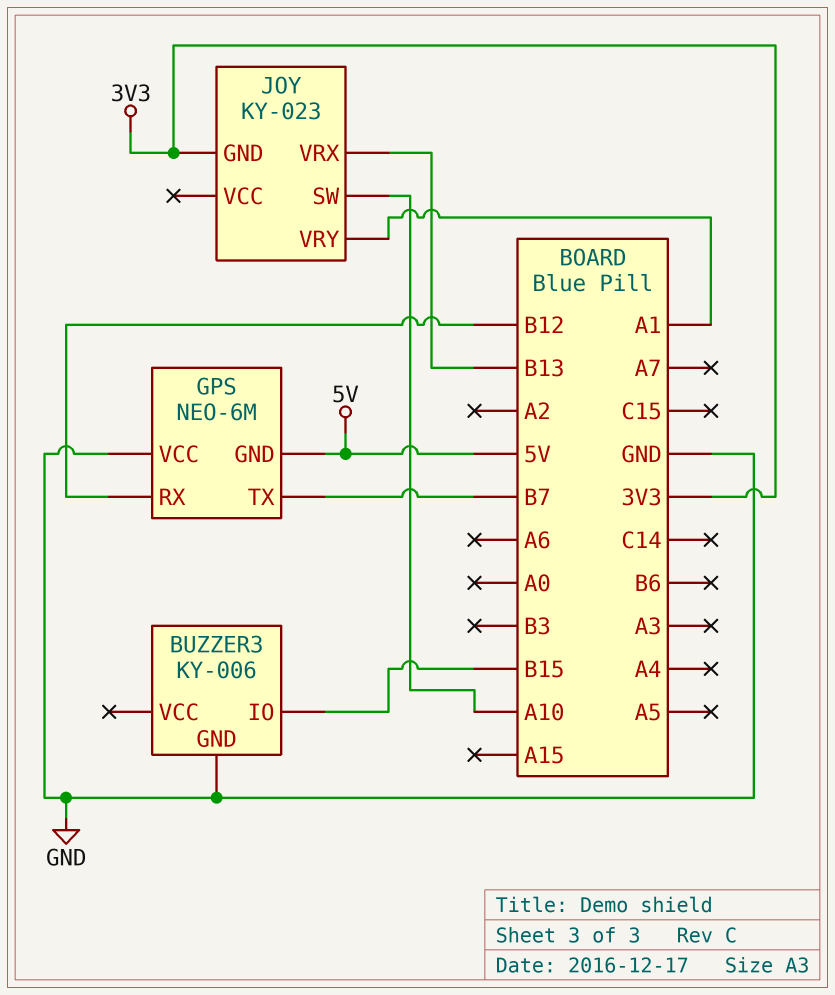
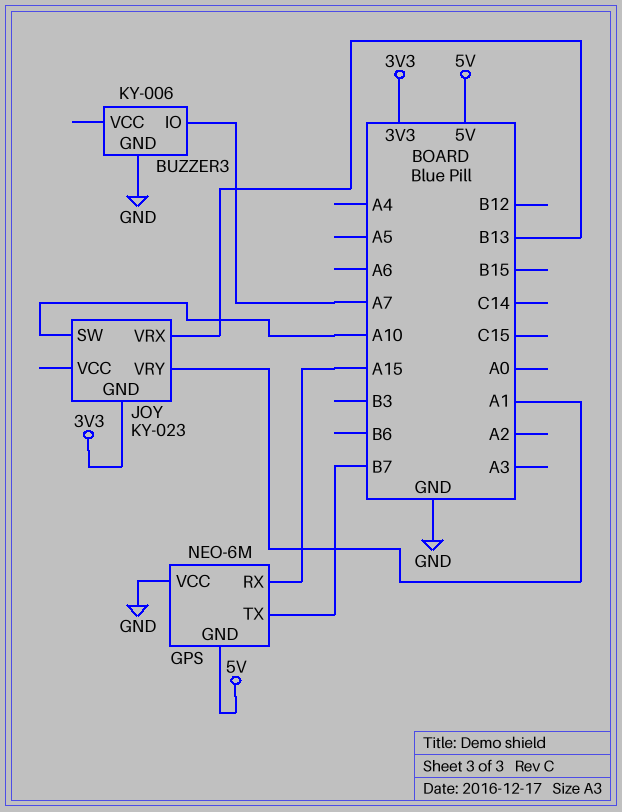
BUZZER3 pin IO: B15 -> A7
GPS pin RX: B12 -> A15

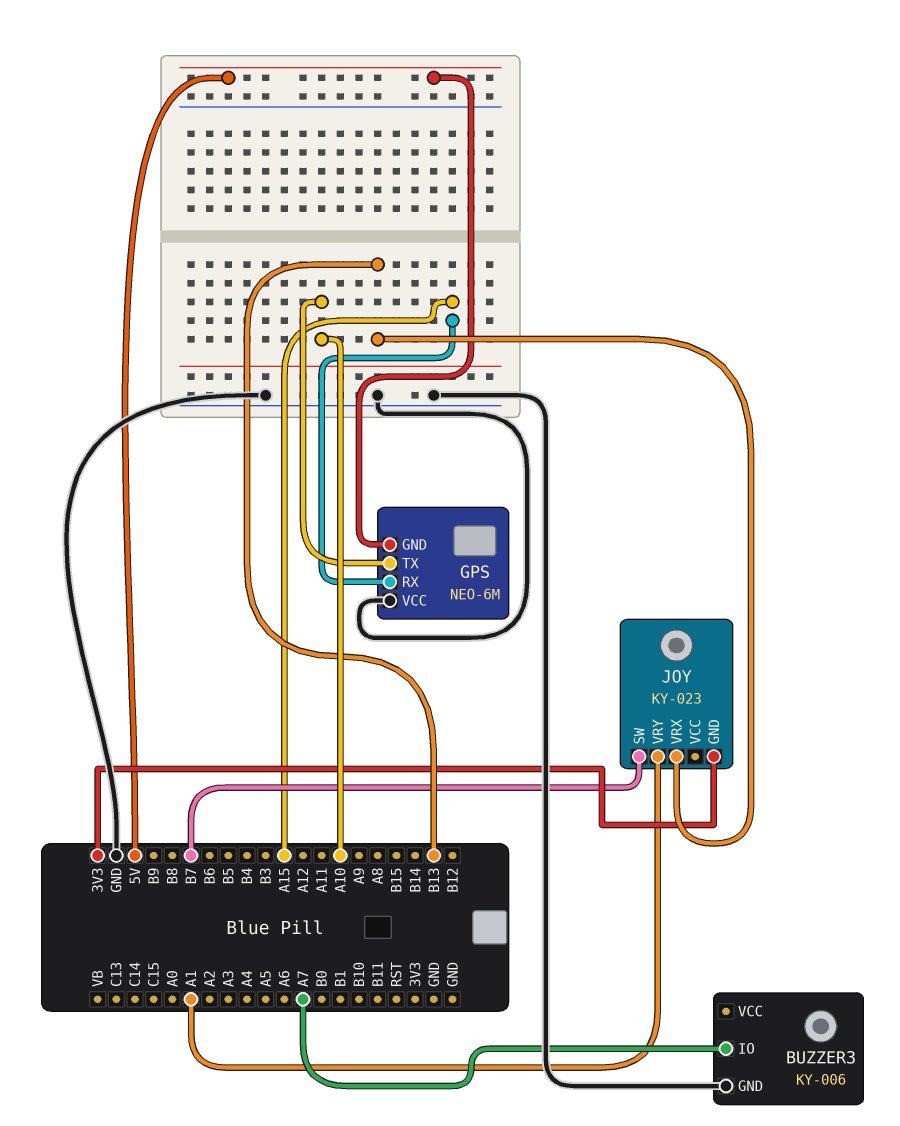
GPS pin TX: B7 -> A10
JOY pin SW: A10 -> B7

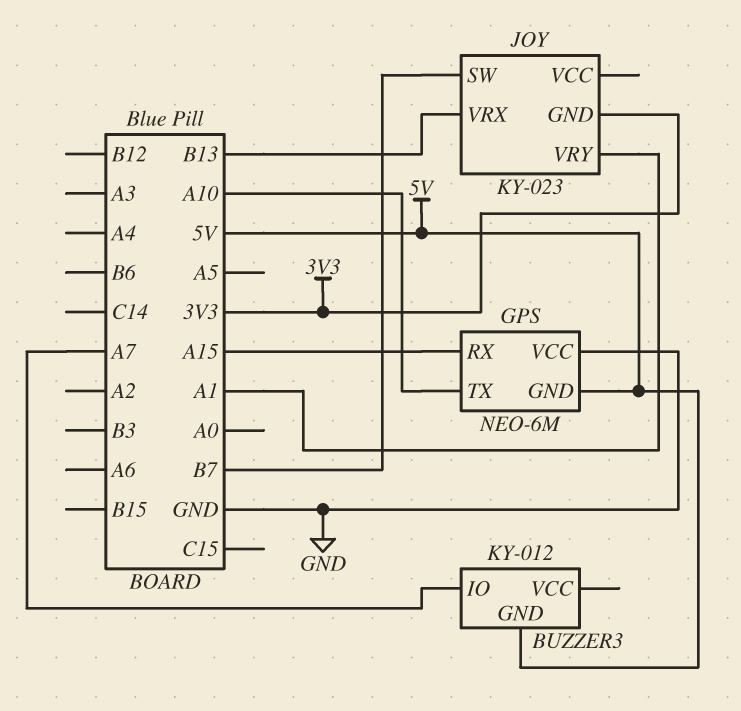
BUZZER3: KY-006 -> KY-012
BUZZER3 pin GND: GND -> 5V

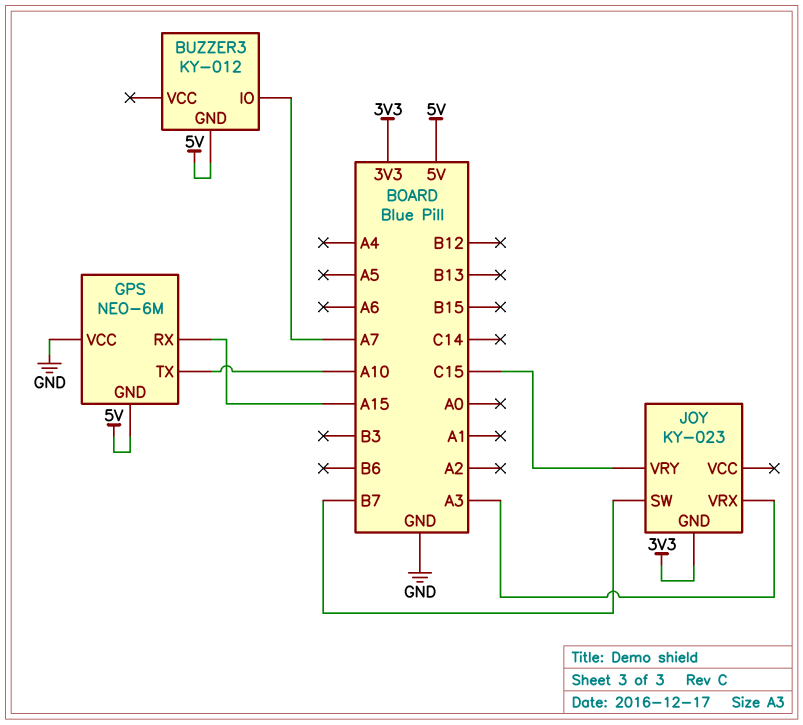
JOY pin VRX: B13 -> A3
JOY pin VRY: A1 -> C15

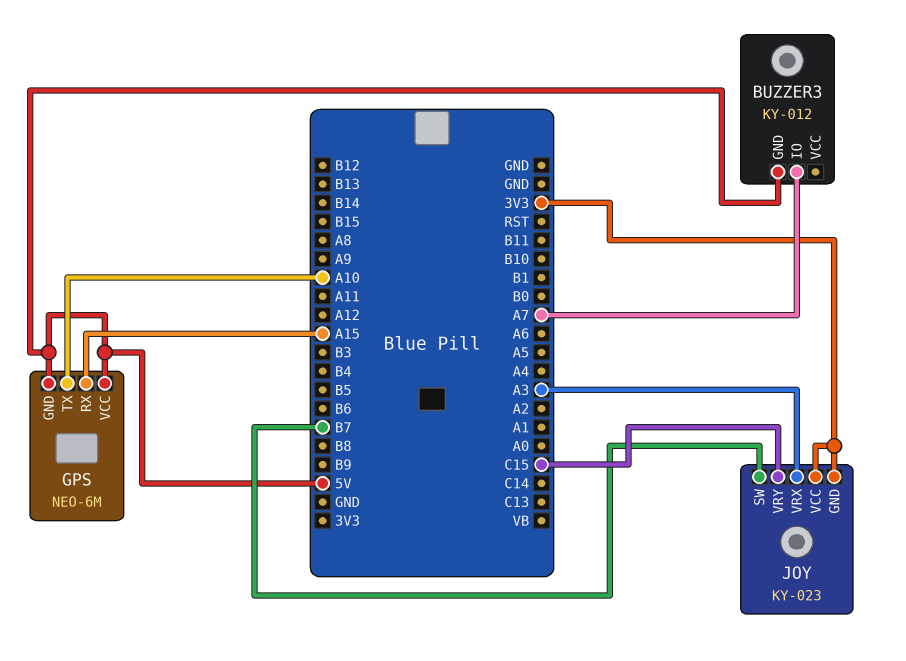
GPS pin VCC: GND -> 5V
JOY pin VCC: none -> 3V3

